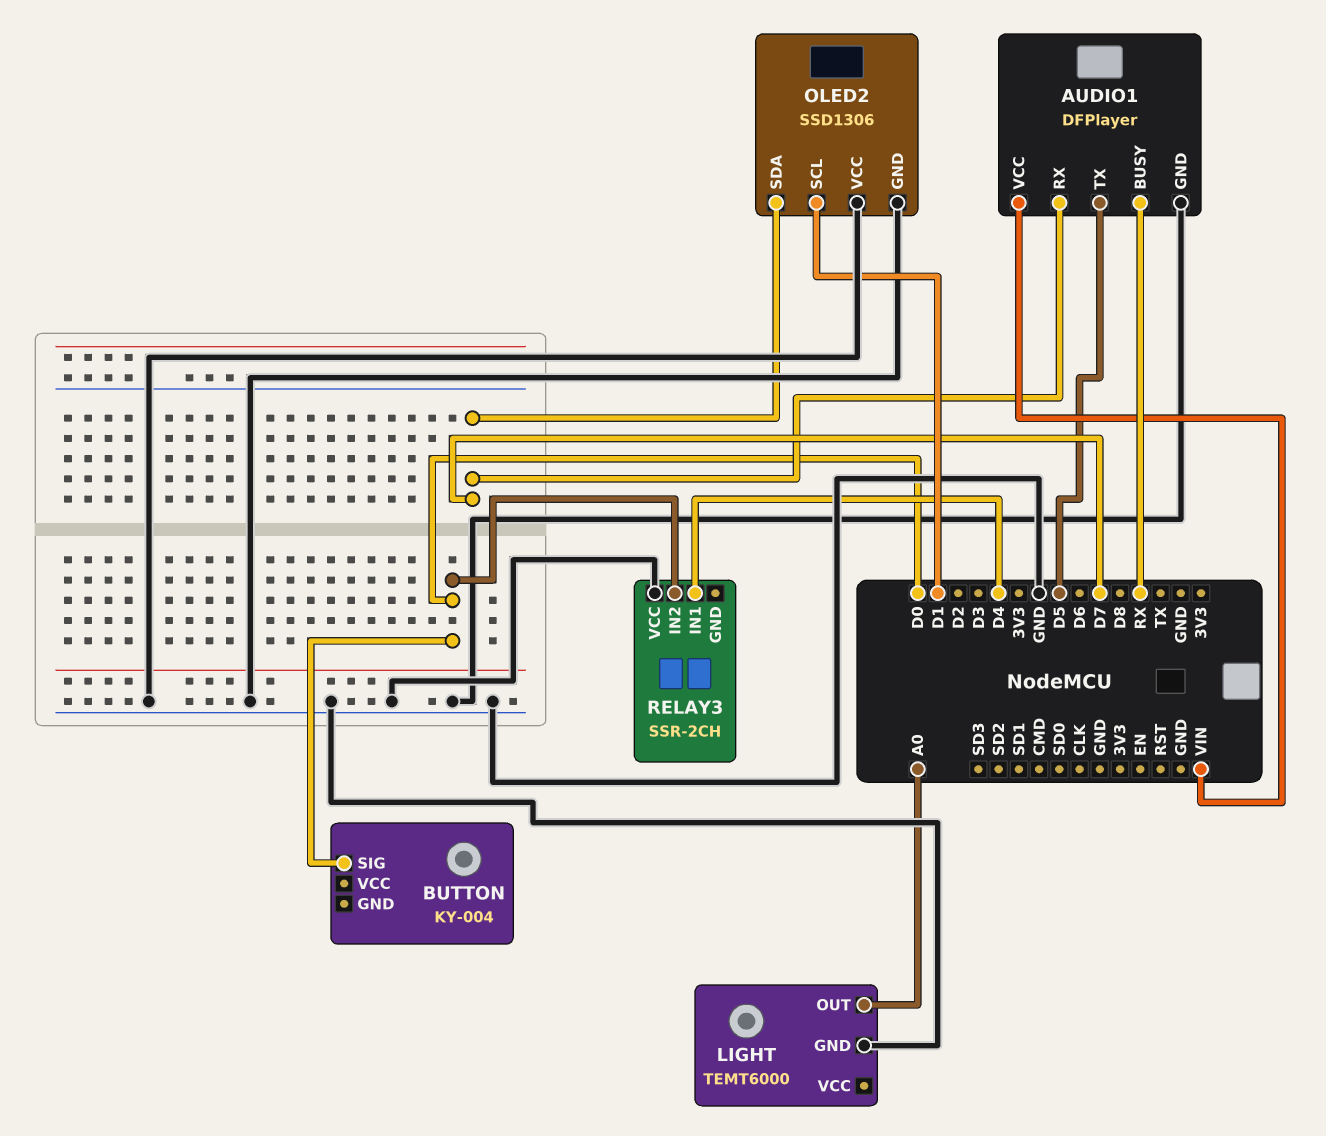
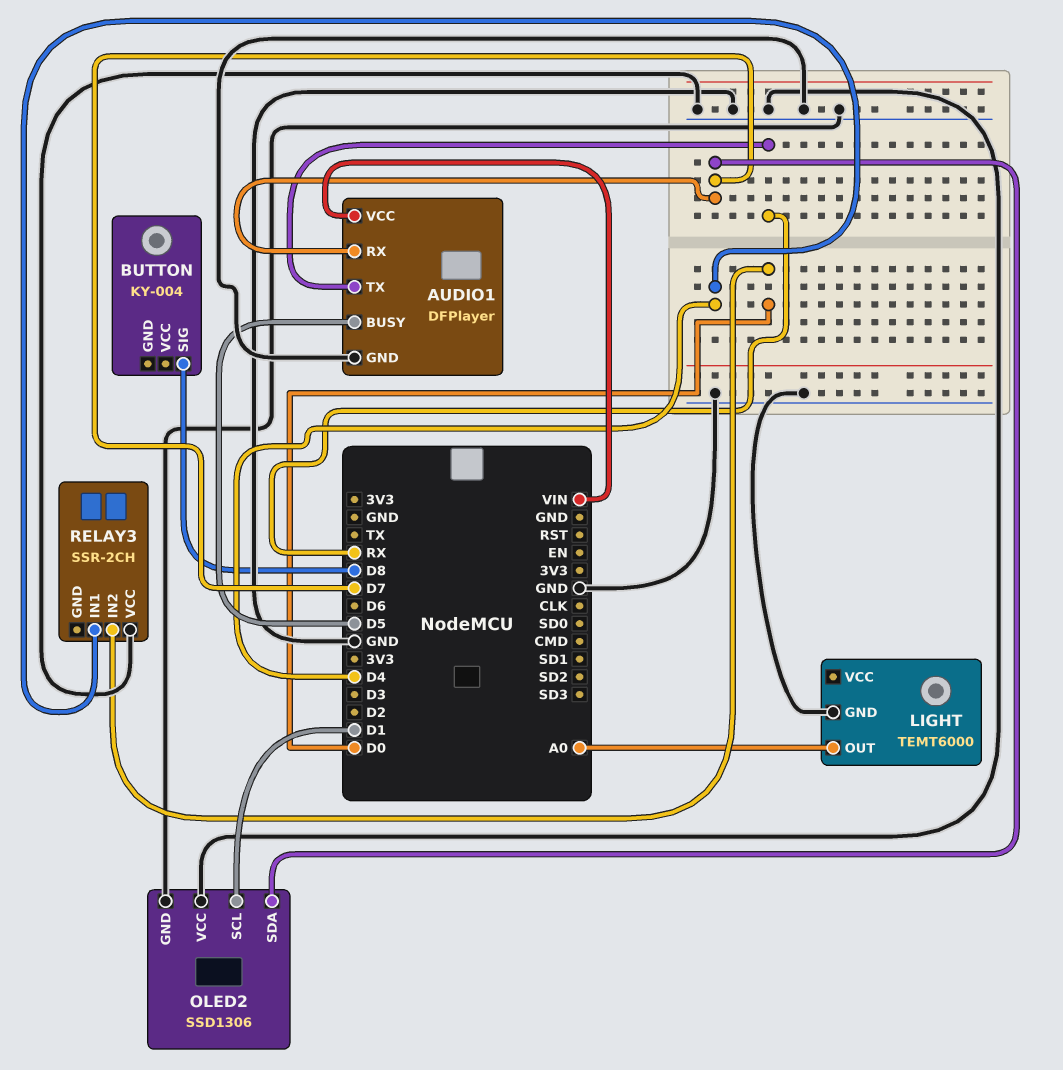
AUDIO1 pin BUSY: RX -> D5
AUDIO1 pin TX: D5 -> RX
BUTTON pin SIG: D0 -> D8

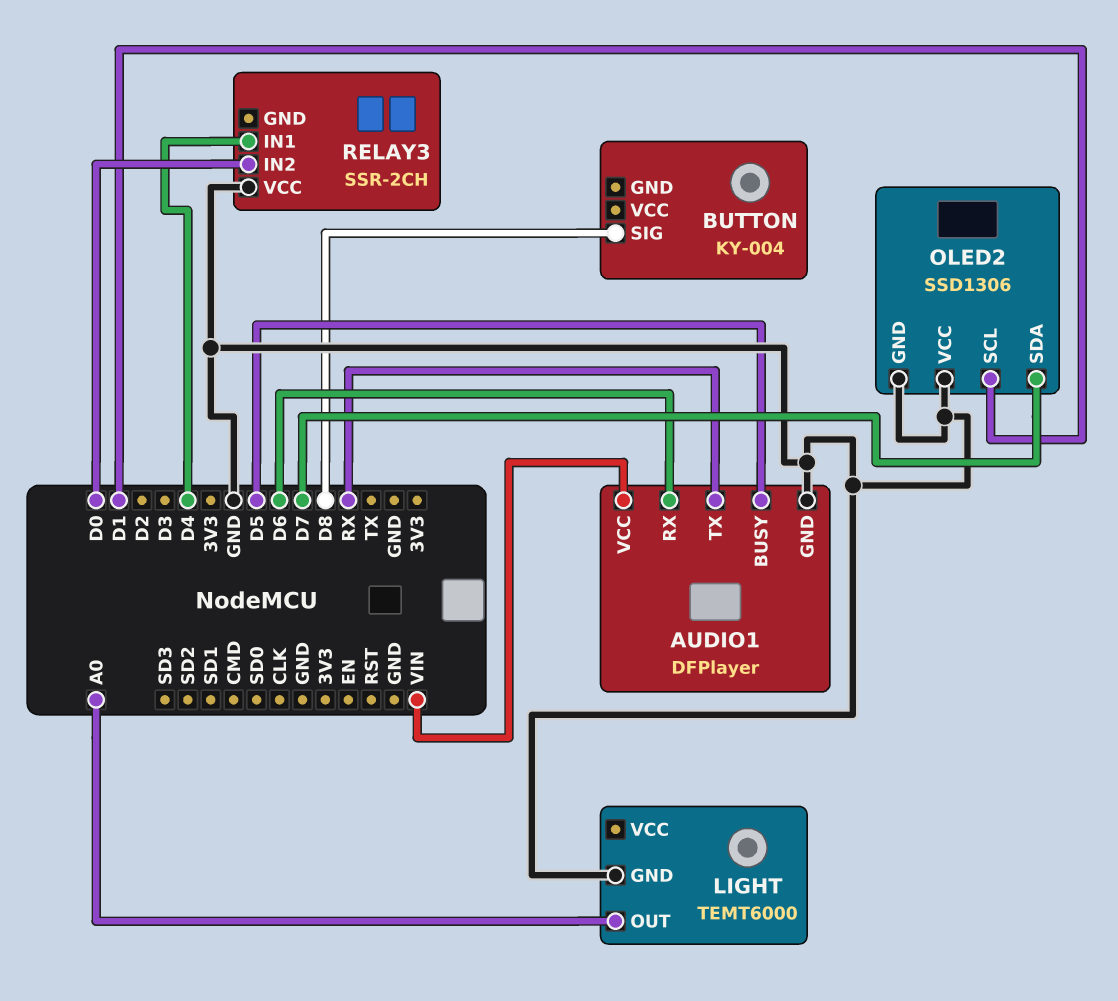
AUDIO1 pin RX: D7 -> D6

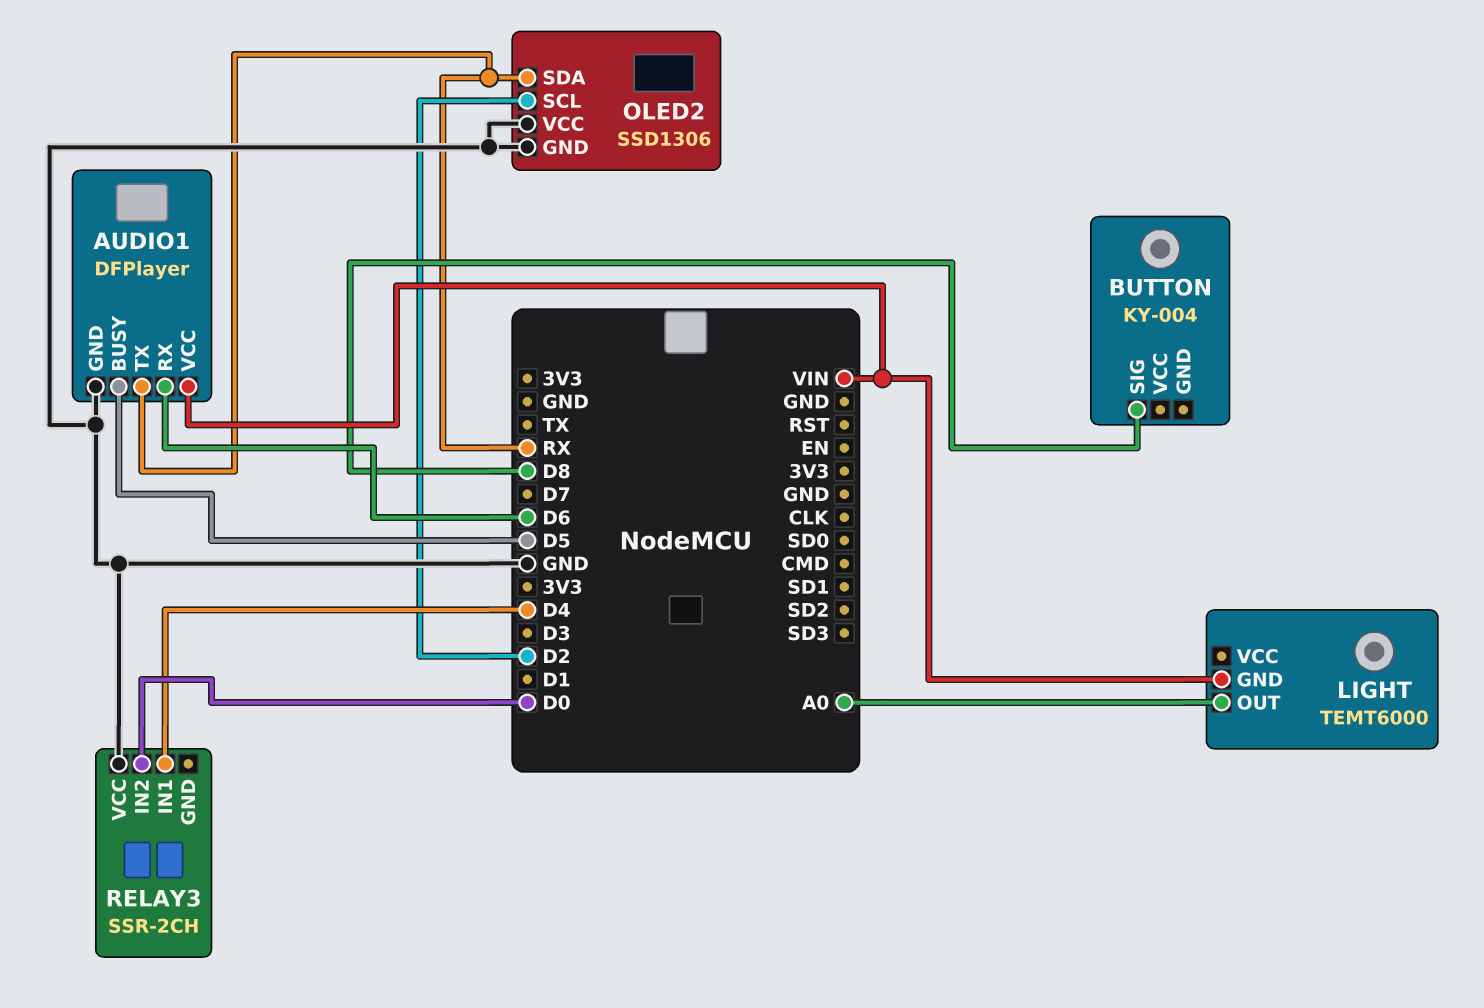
LIGHT pin GND: GND -> VIN
OLED2 pin SCL: D1 -> D2
OLED2 pin SDA: D7 -> RX

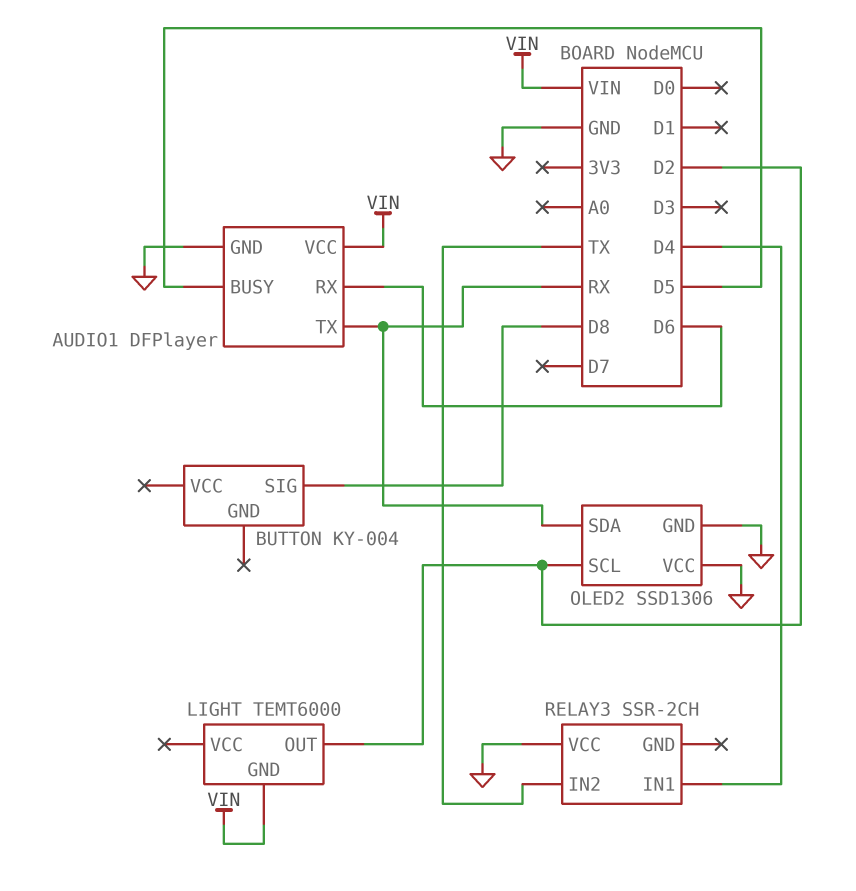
LIGHT pin OUT: A0 -> D2
RELAY3 pin IN2: D0 -> TX

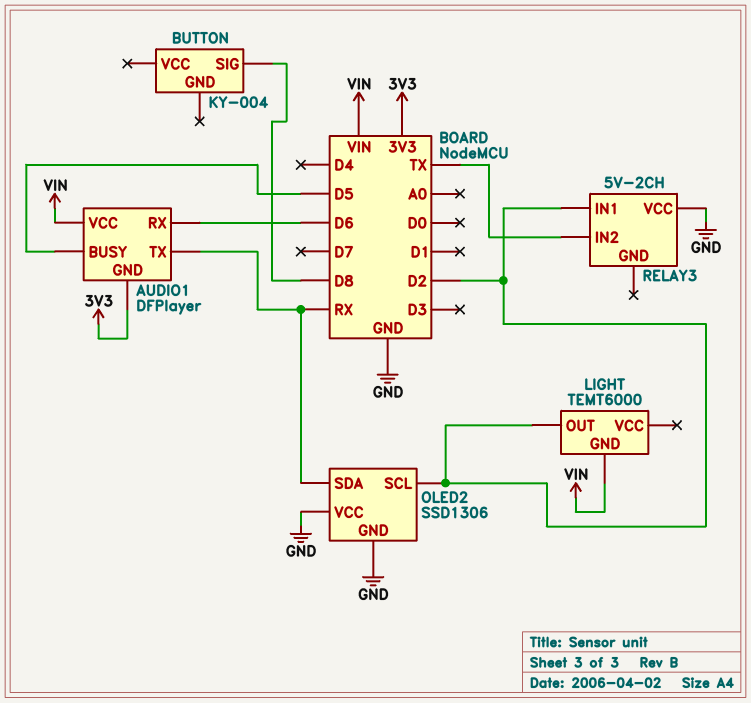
AUDIO1 pin GND: GND -> 3V3
RELAY3: SSR-2CH -> 5V-2CH
RELAY3 pin IN1: D4 -> D2

